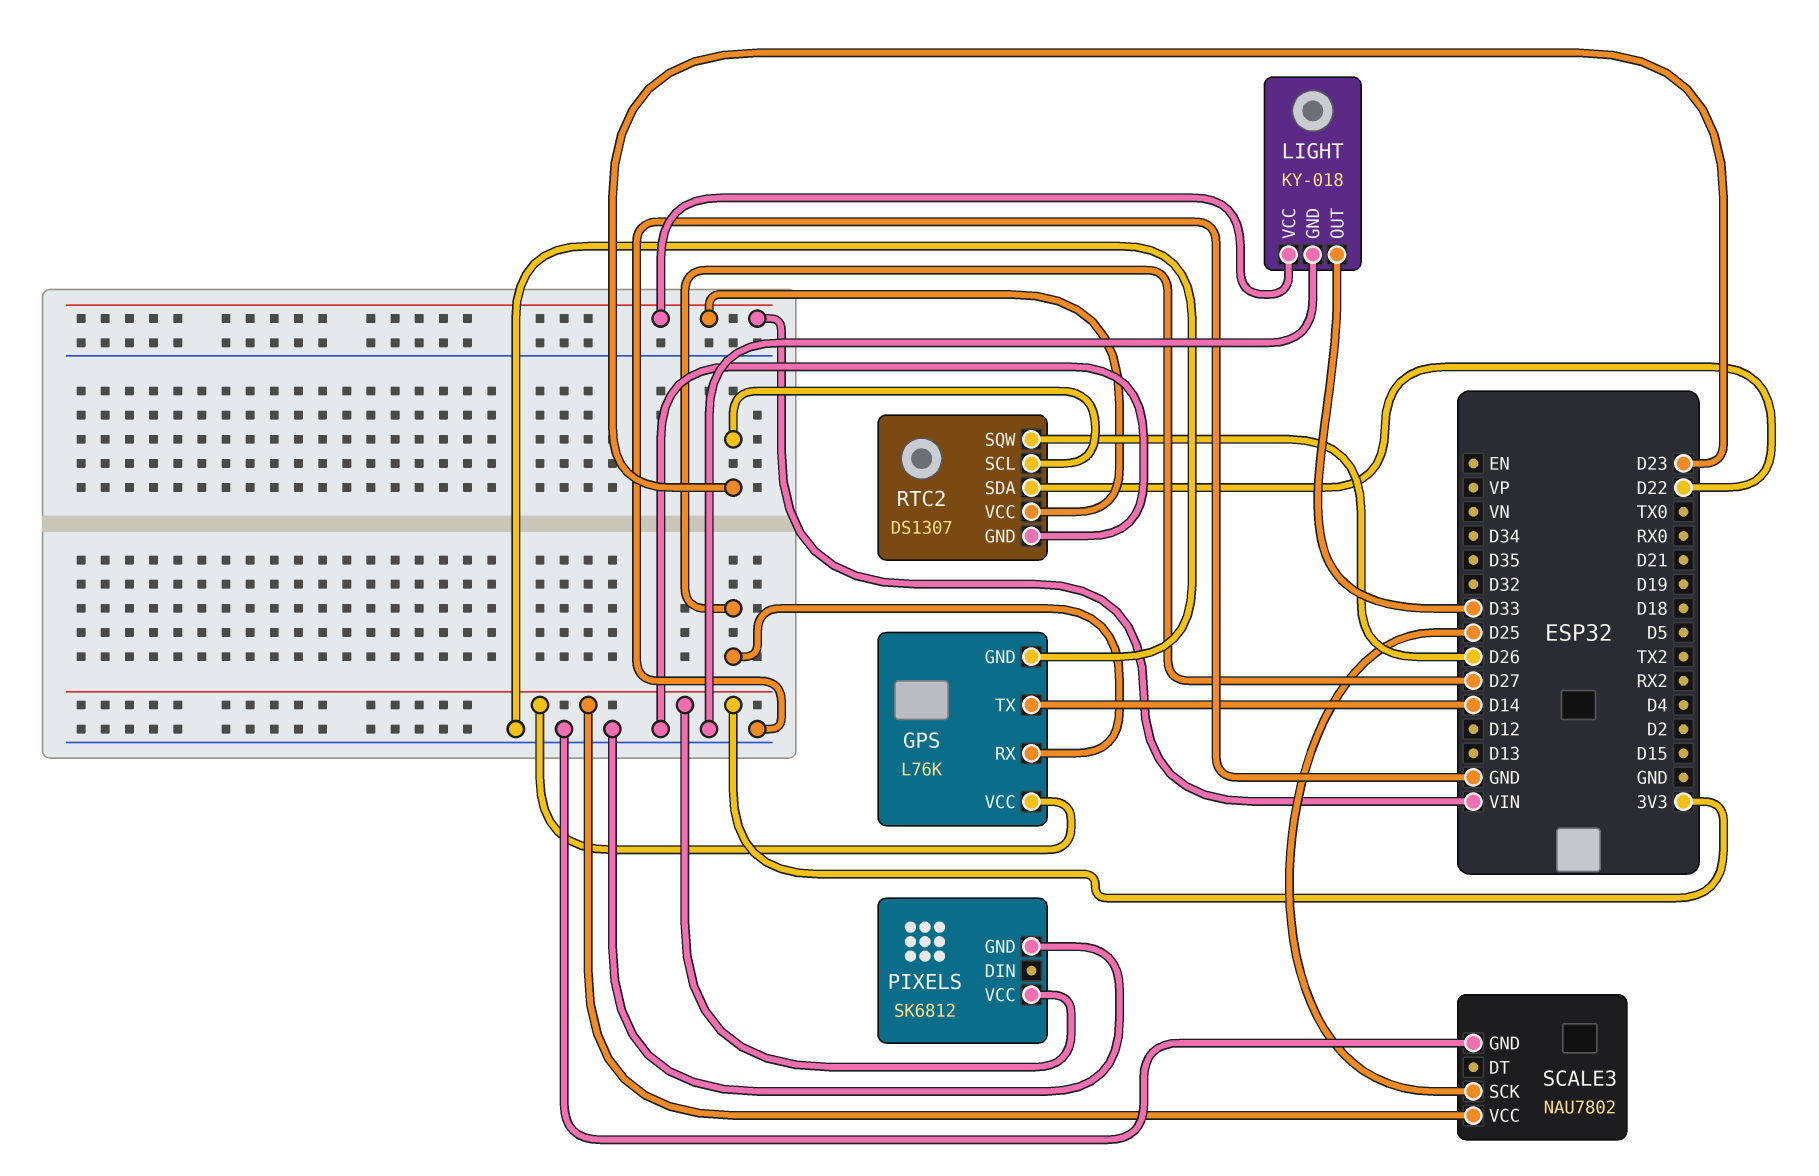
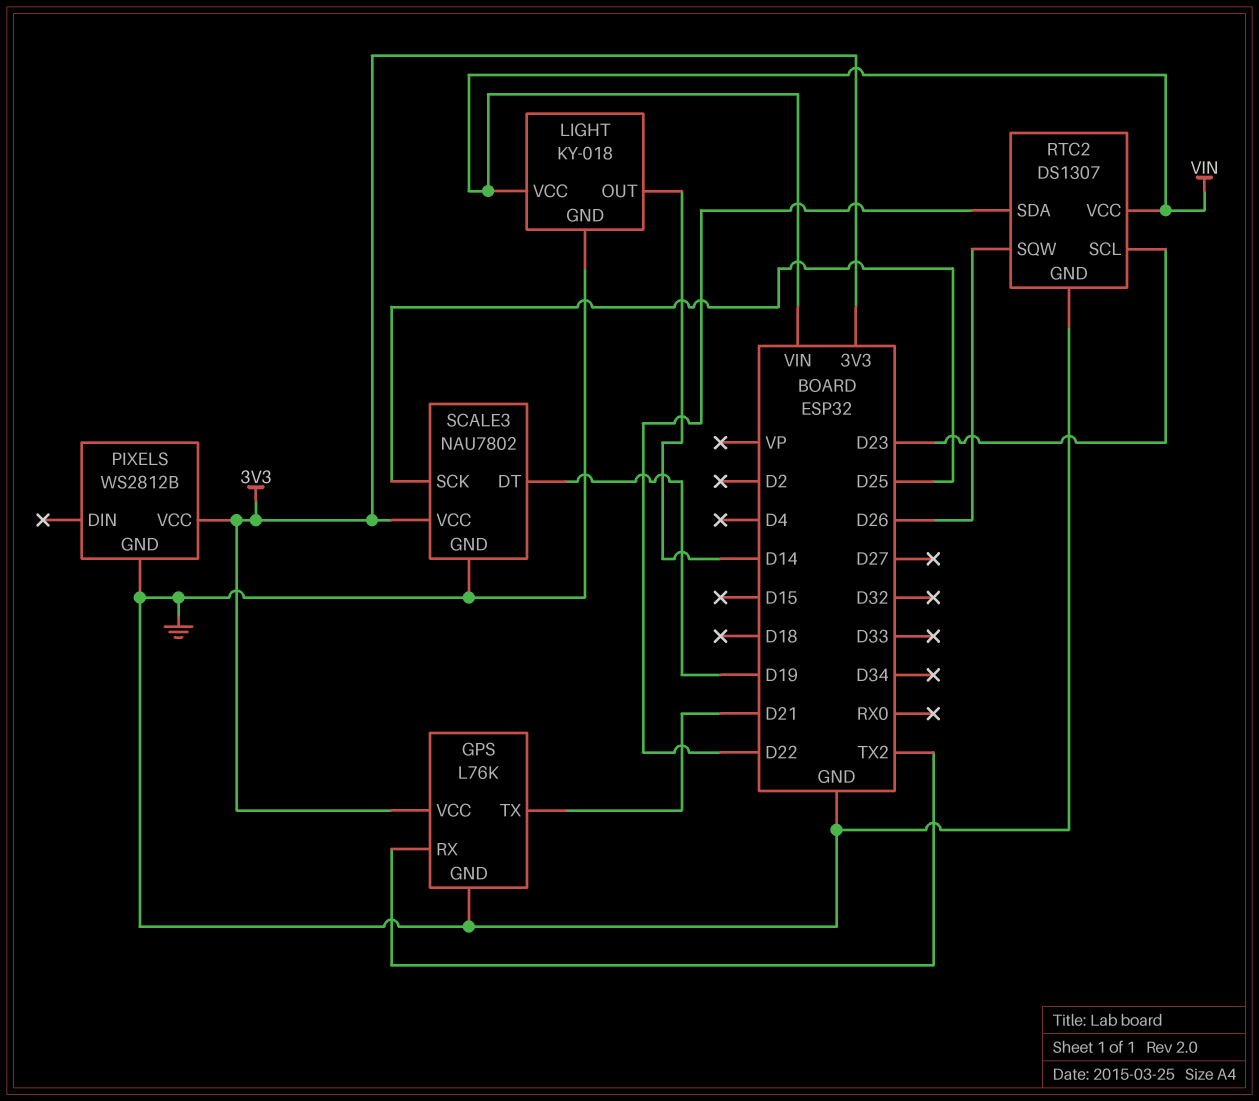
GPS pin RX: D27 -> TX2
GPS pin TX: D14 -> D21
LIGHT pin OUT: D33 -> D14
PIXELS: SK6812 -> WS2812B
SCALE3 pin DT: none -> D19

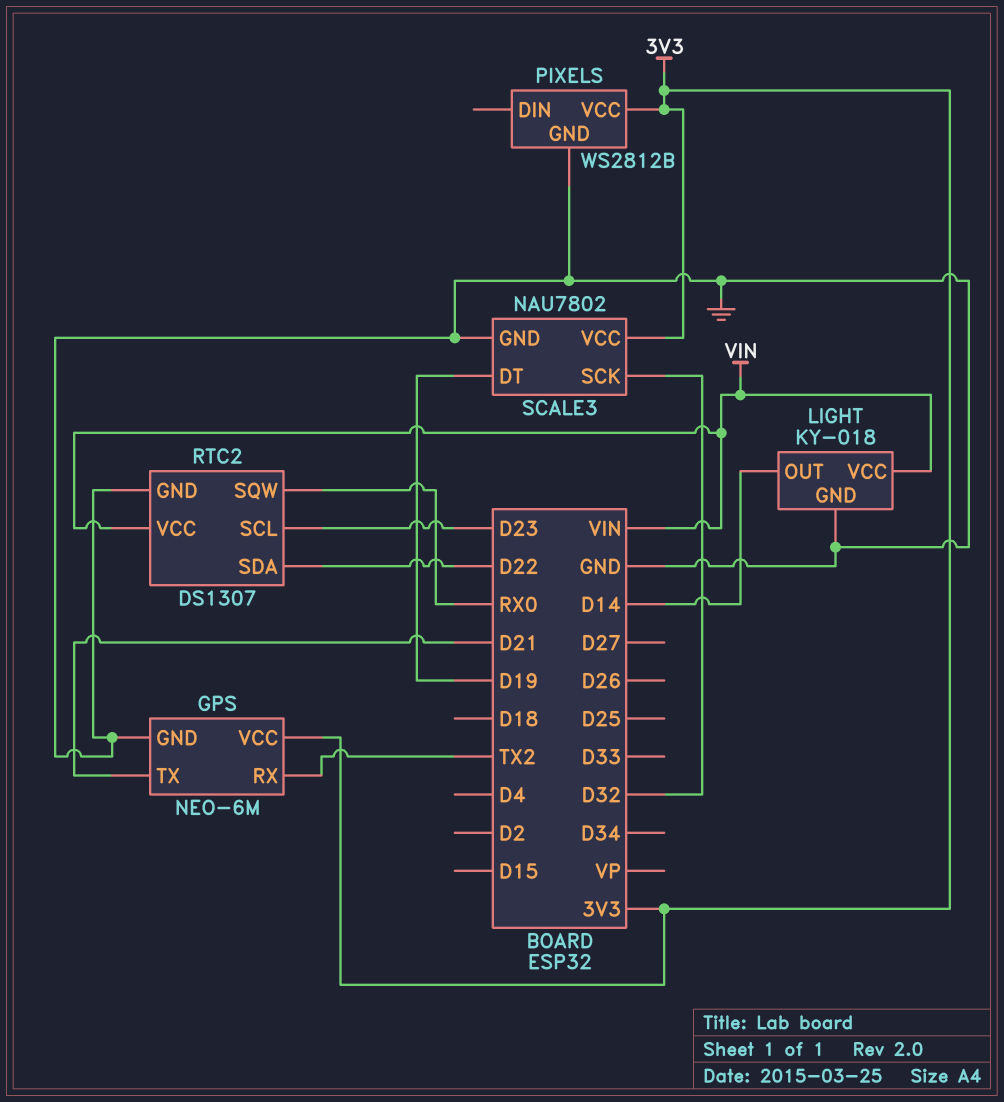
GPS: L76K -> NEO-6M
RTC2 pin SQW: D26 -> RX0
SCALE3 pin SCK: D25 -> D32

